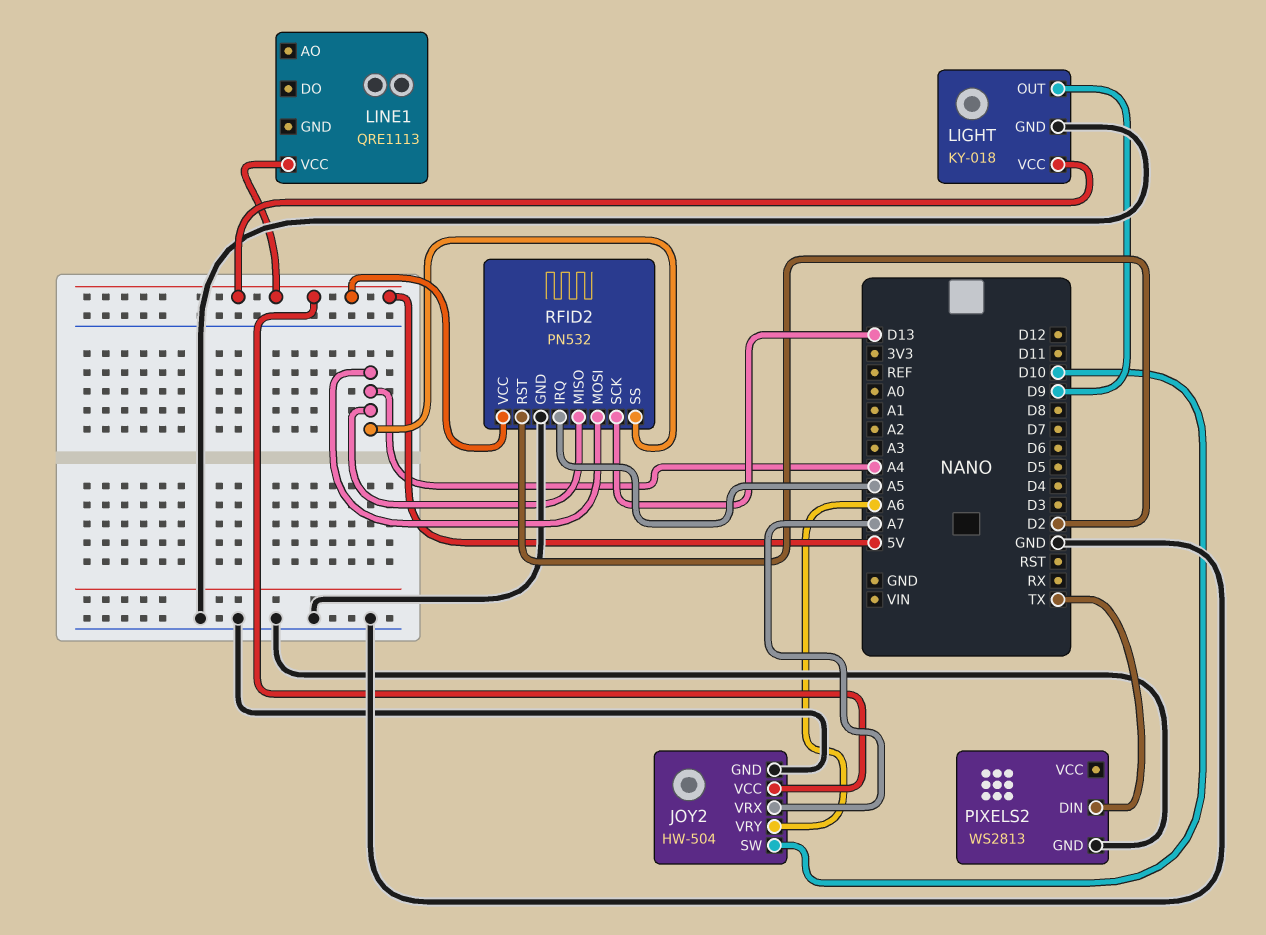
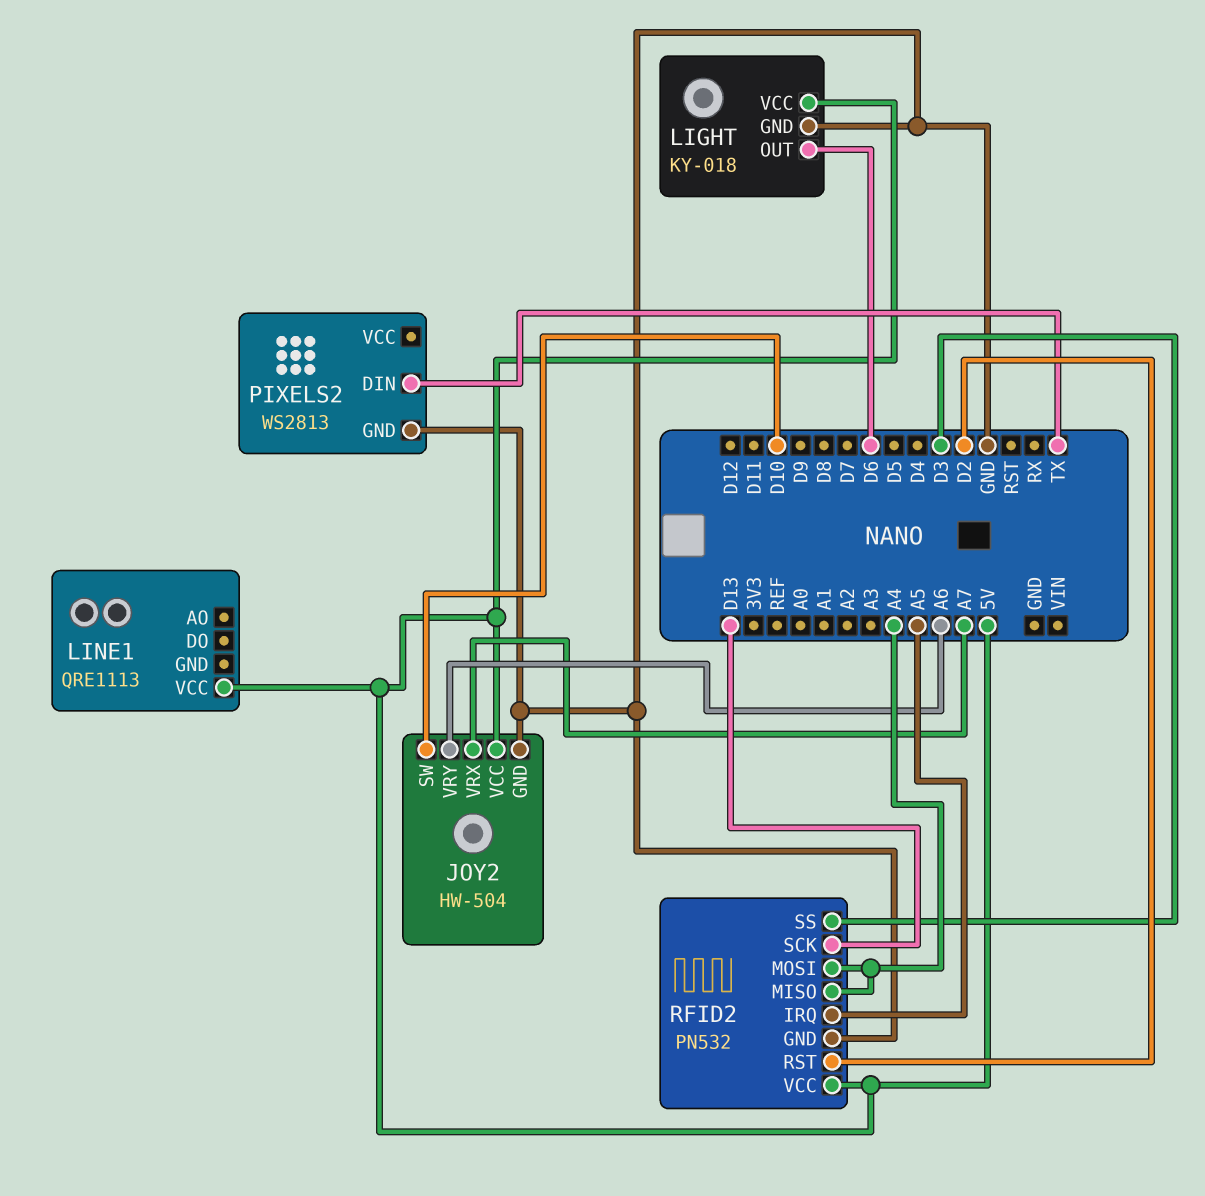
LIGHT pin OUT: D9 -> D6
RFID2 pin SS: A4 -> D3

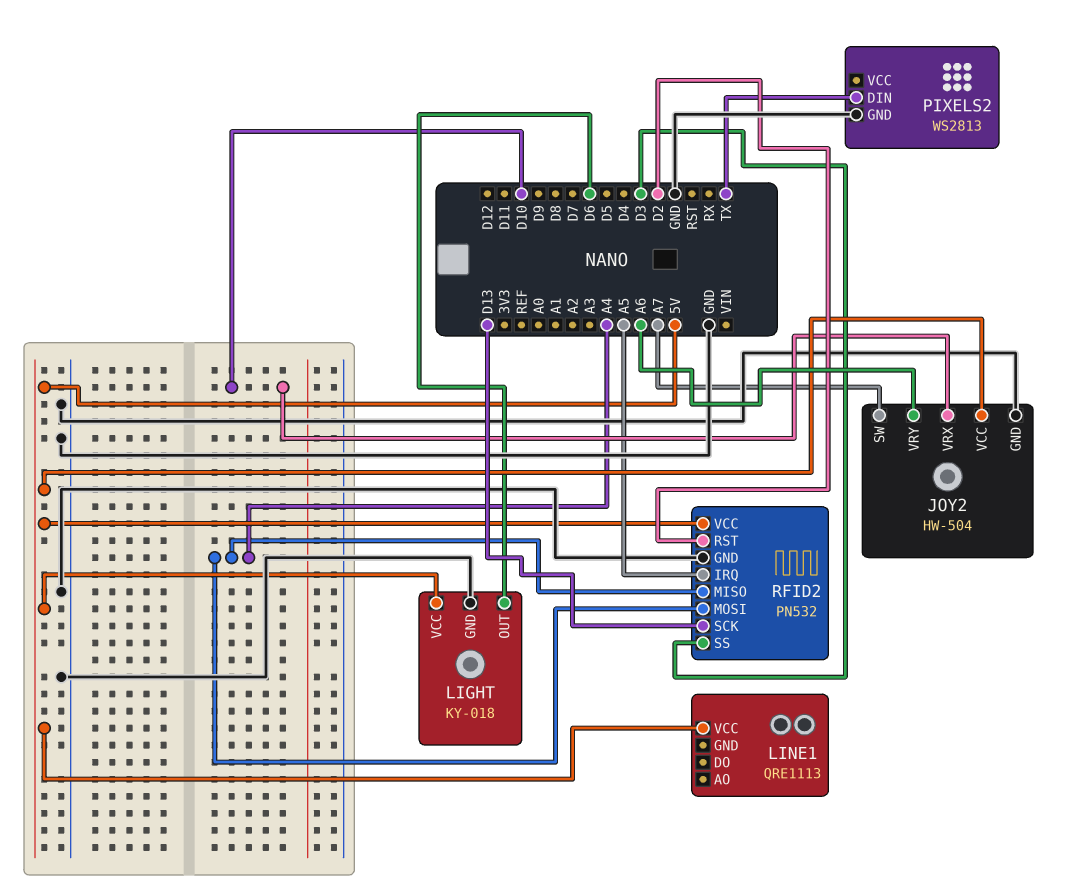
JOY2 pin SW: D10 -> A7
JOY2 pin VRX: A7 -> D10

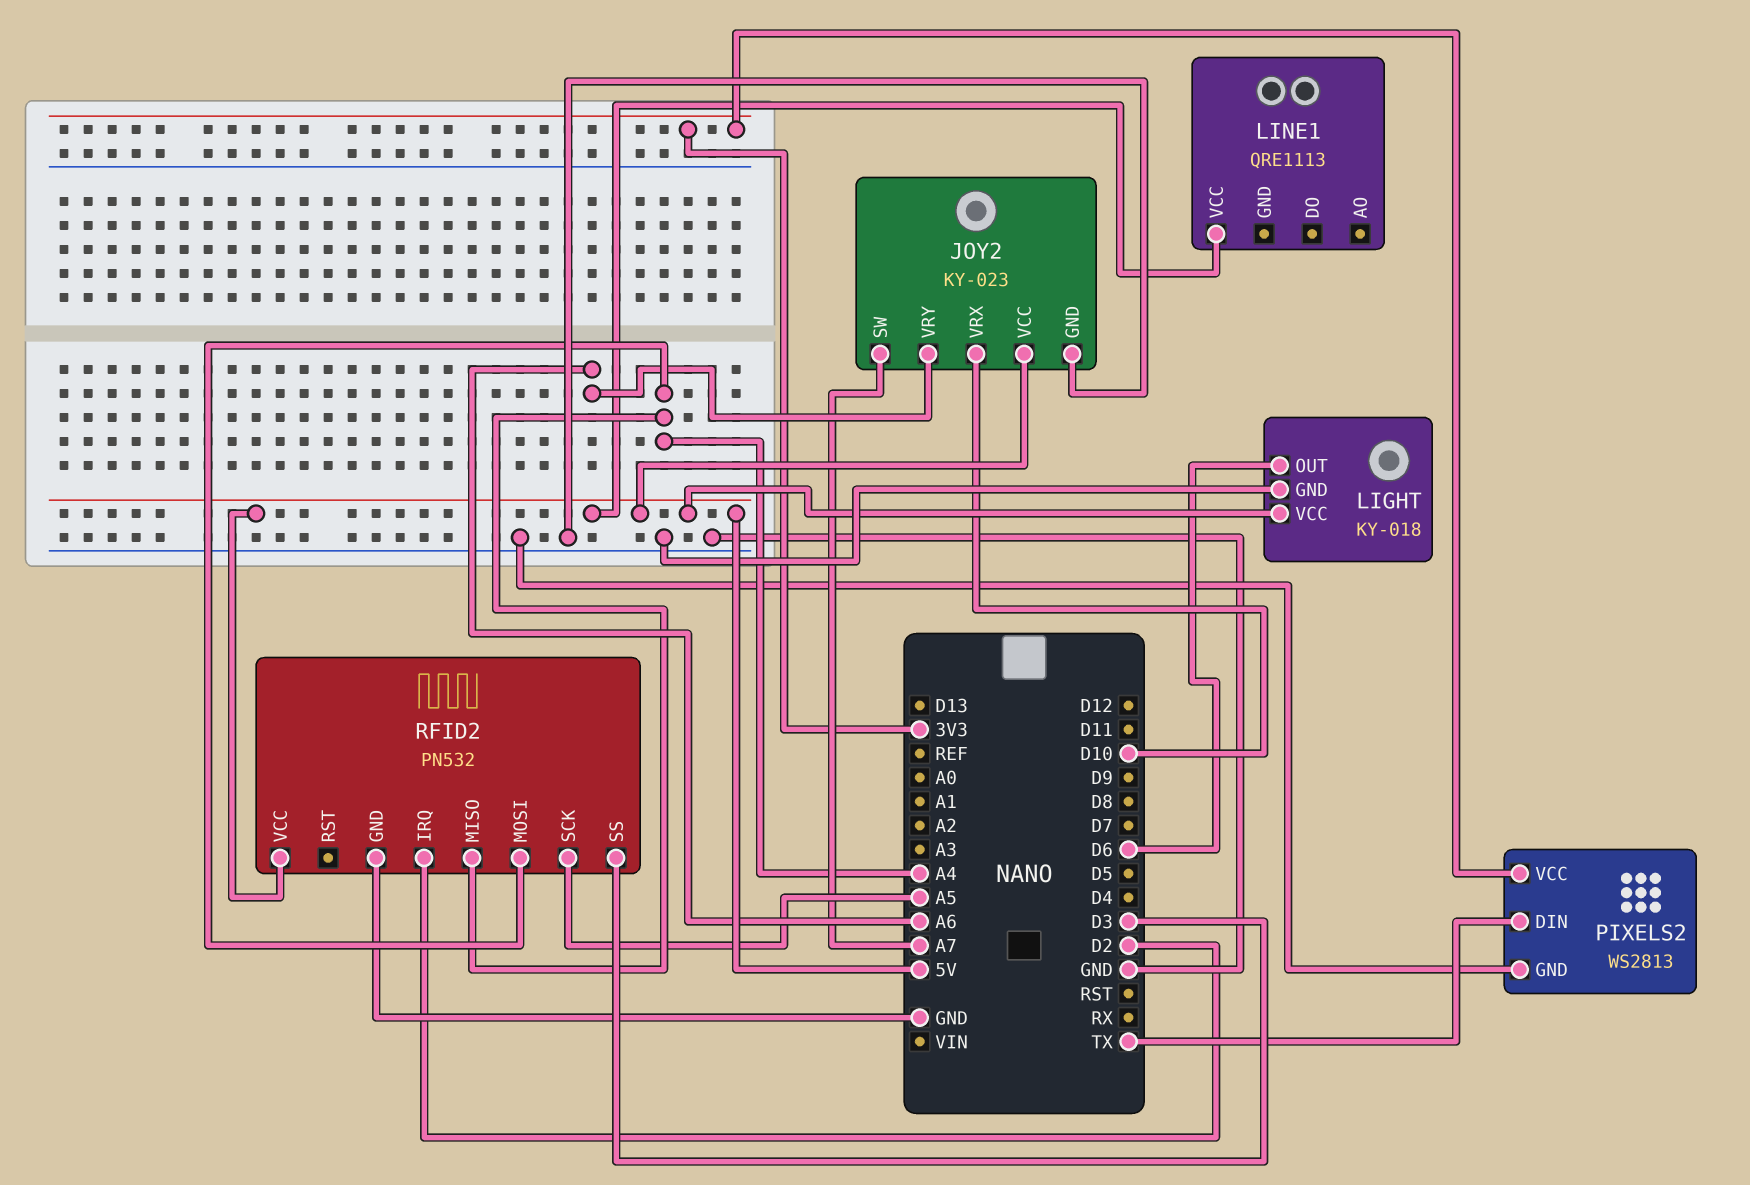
JOY2: HW-504 -> KY-023
PIXELS2 pin VCC: none -> 3V3
RFID2 pin IRQ: A5 -> D2
RFID2 pin RST: D2 -> none
RFID2 pin SCK: D13 -> A5

